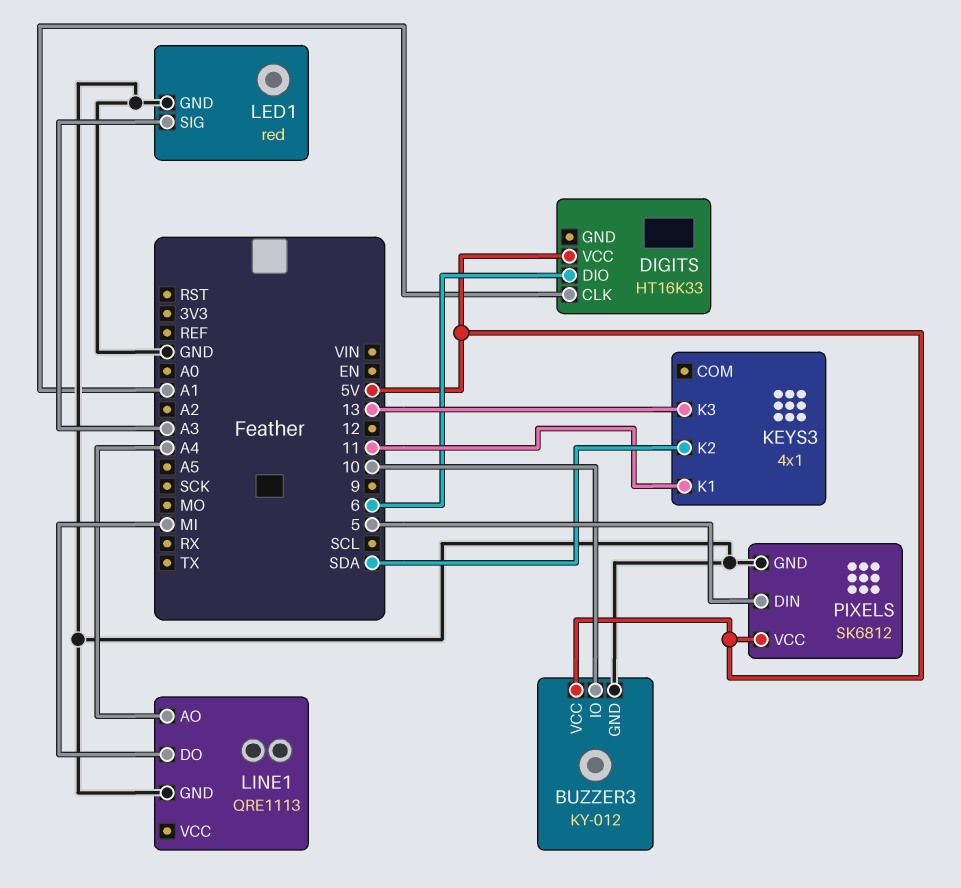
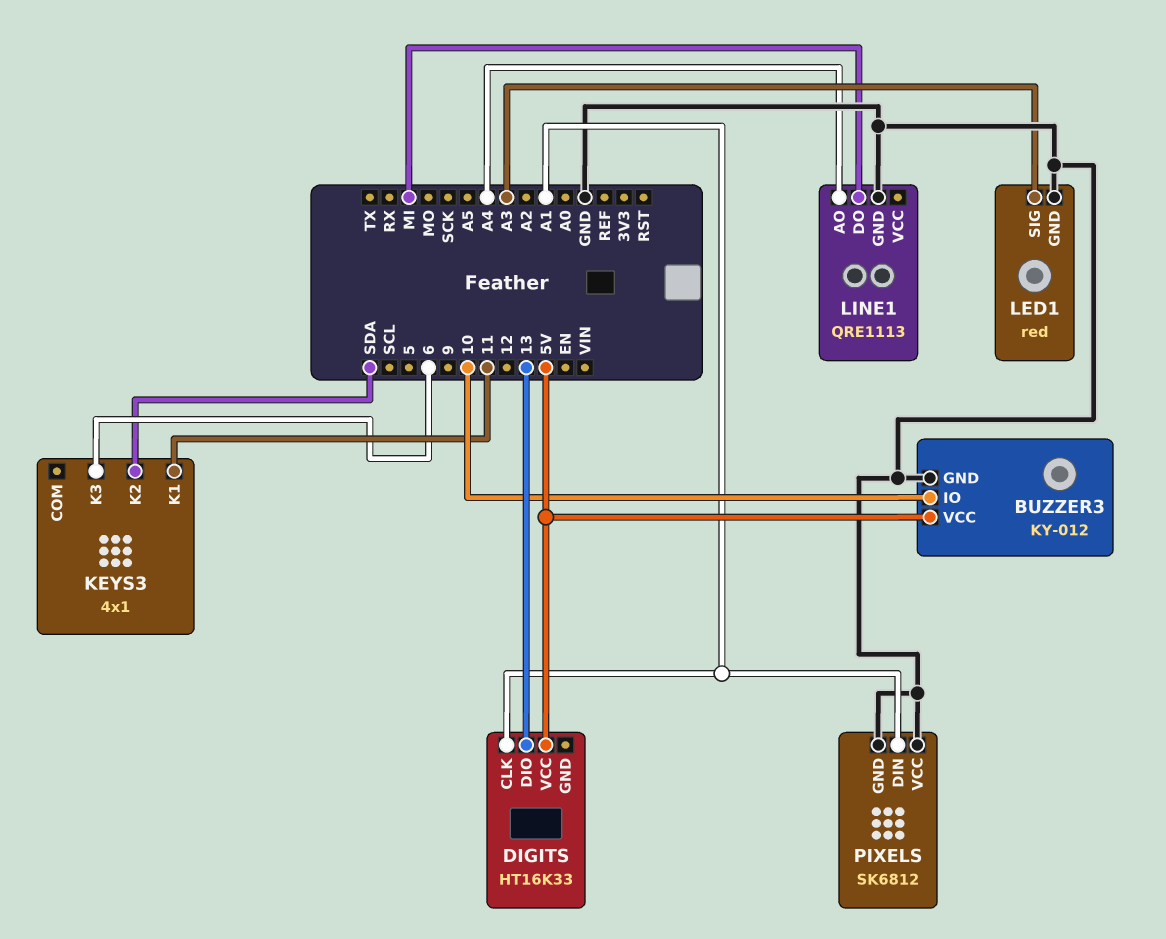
DIGITS pin DIO: 6 -> 13
KEYS3 pin K3: 13 -> 6
PIXELS pin DIN: 5 -> A1
PIXELS pin VCC: 5V -> GND

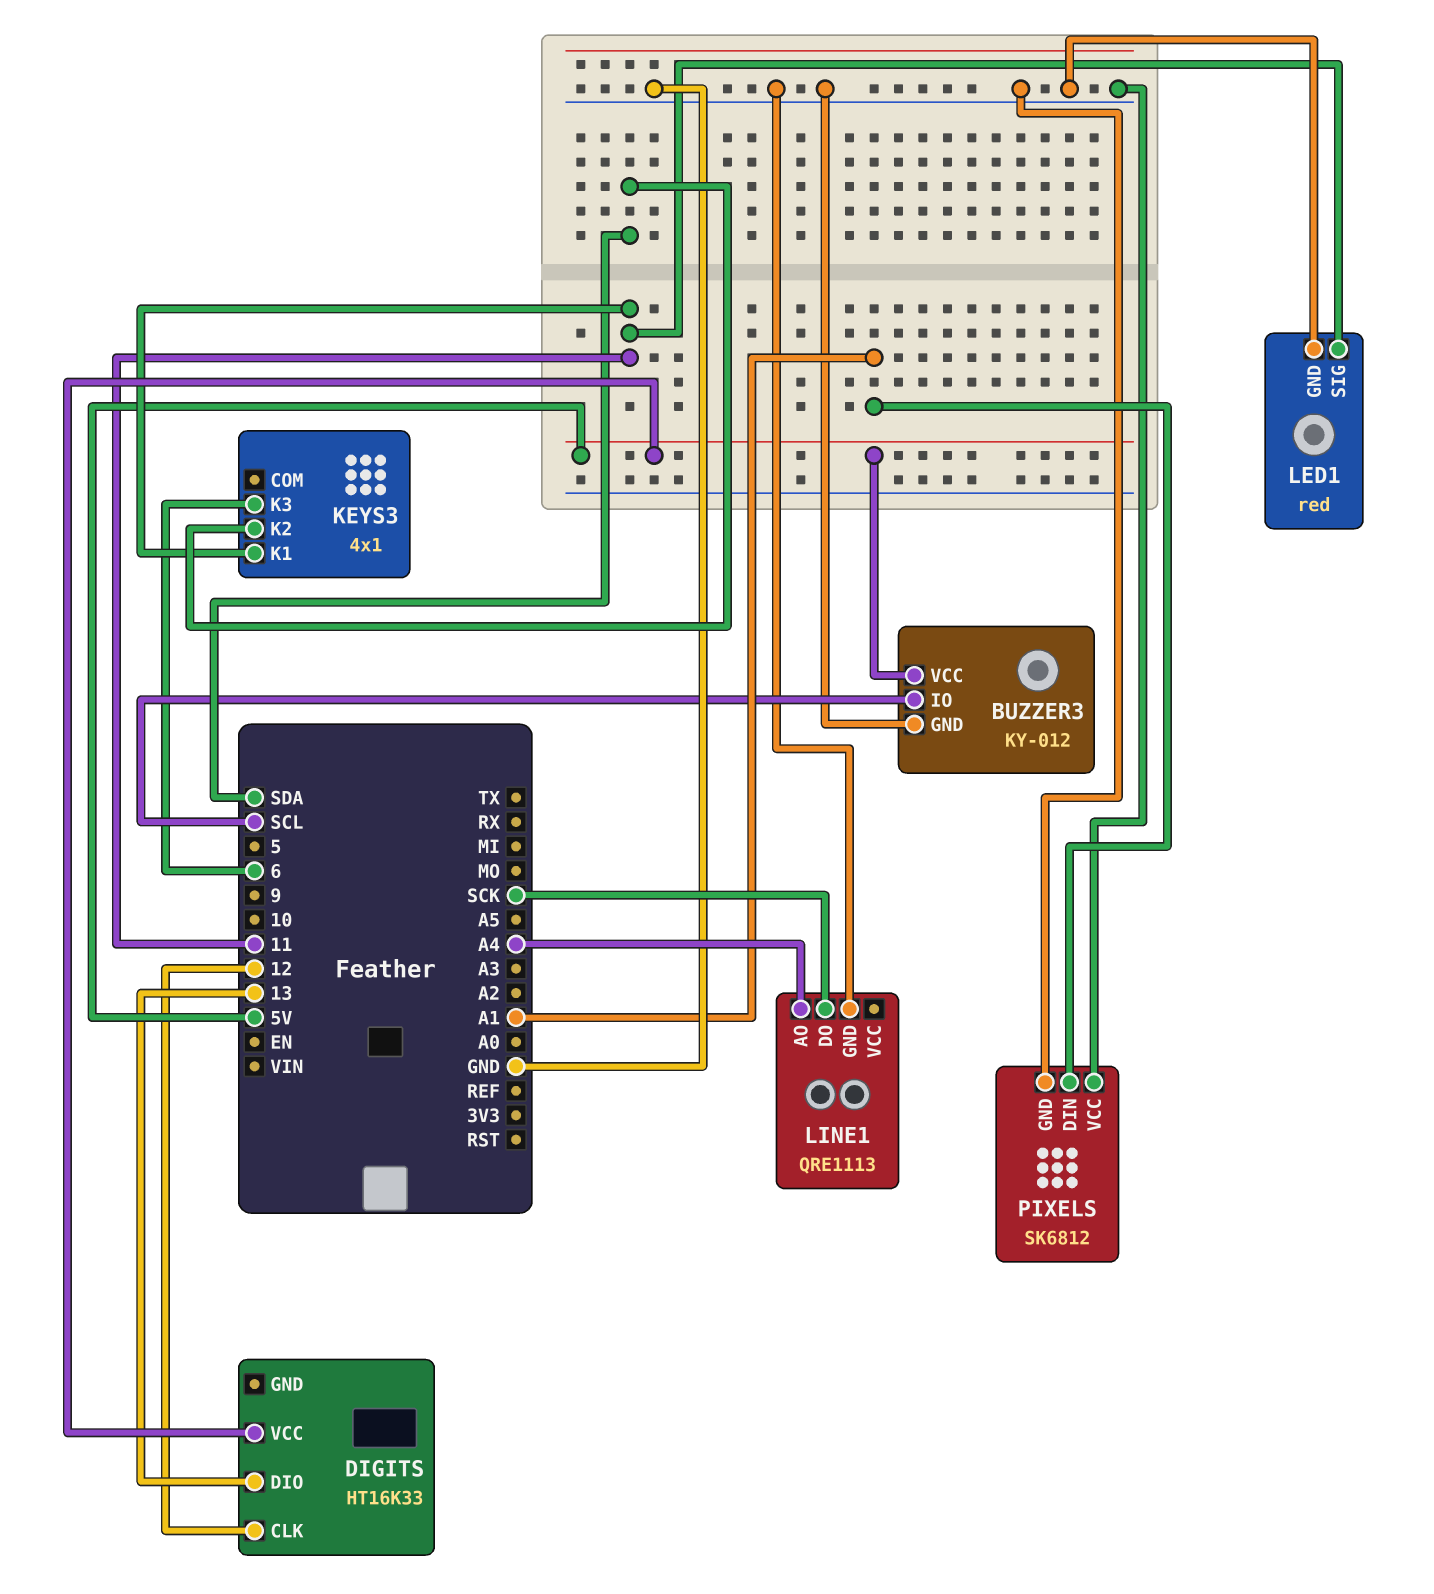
BUZZER3 pin IO: 10 -> SCL
DIGITS pin CLK: A1 -> 12
LED1 pin SIG: A3 -> 11
LINE1 pin DO: MI -> SCK

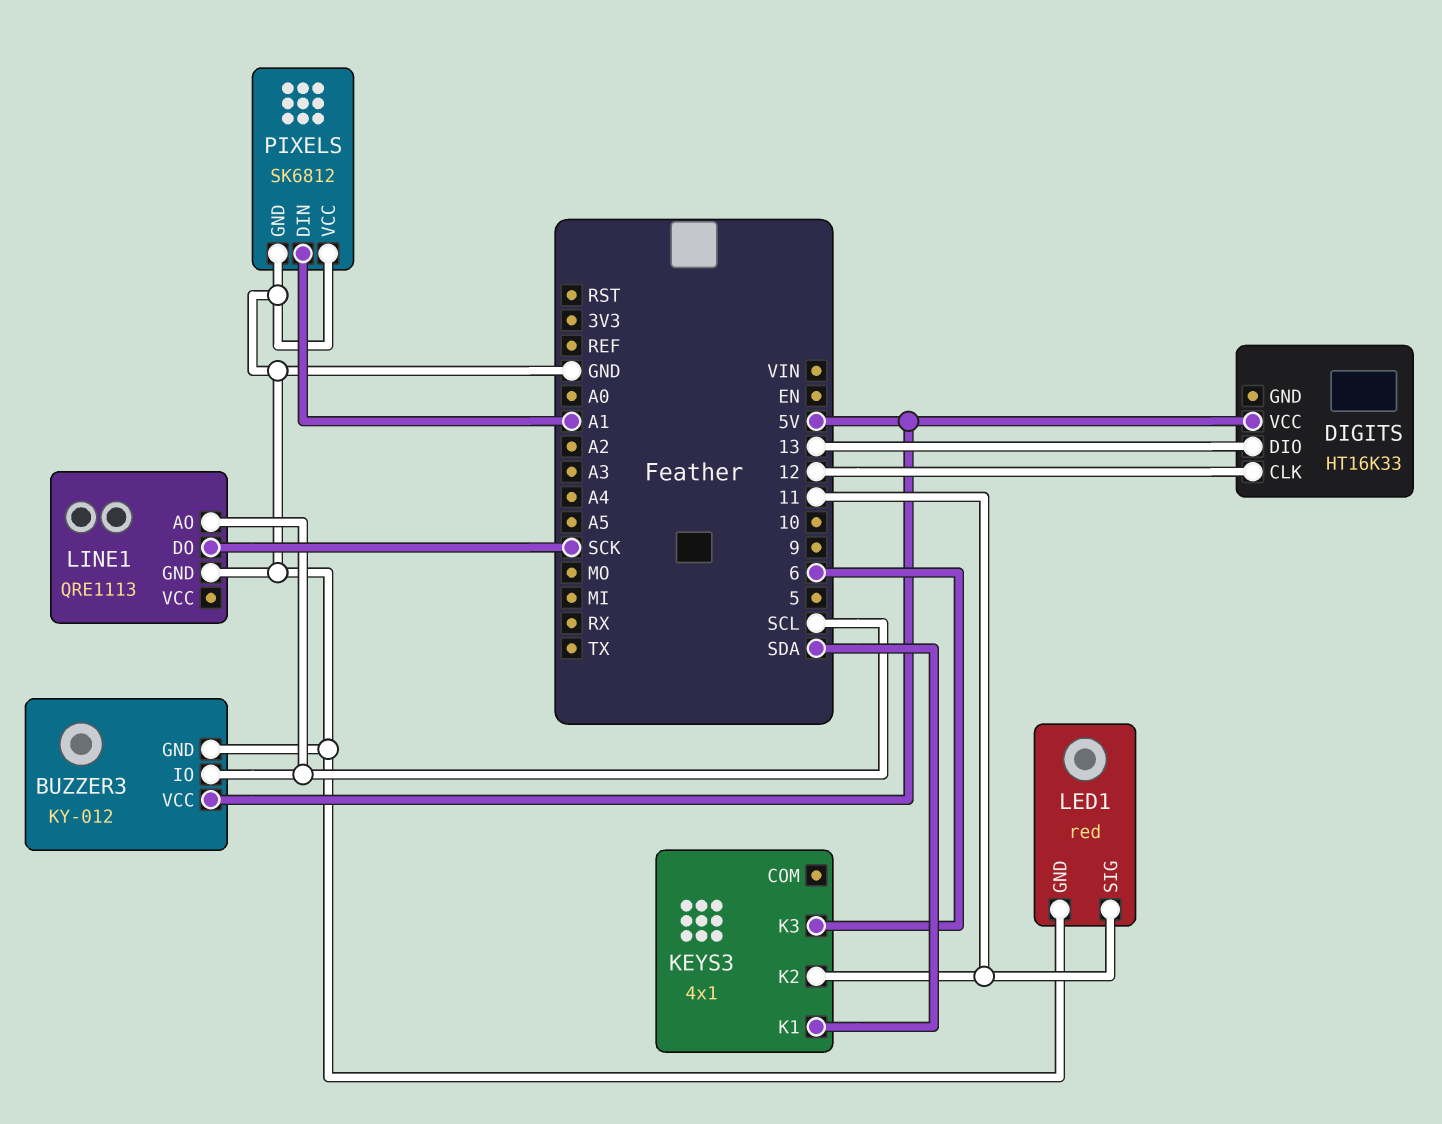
KEYS3 pin K1: 11 -> SDA
KEYS3 pin K2: SDA -> 11
LINE1 pin AO: A4 -> SCL

